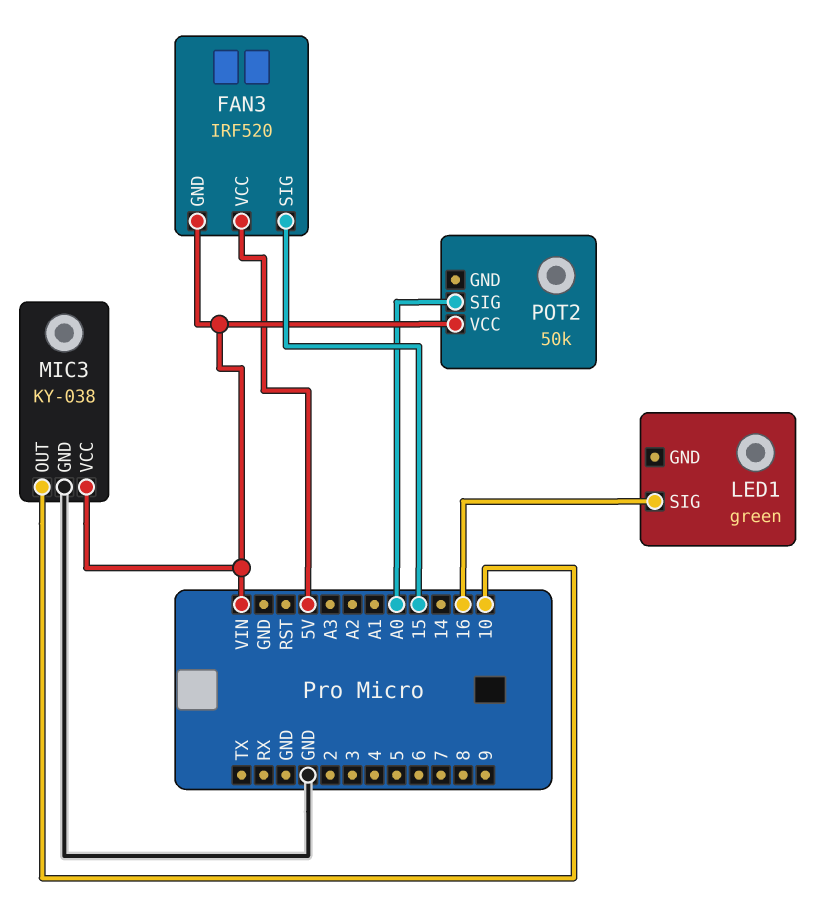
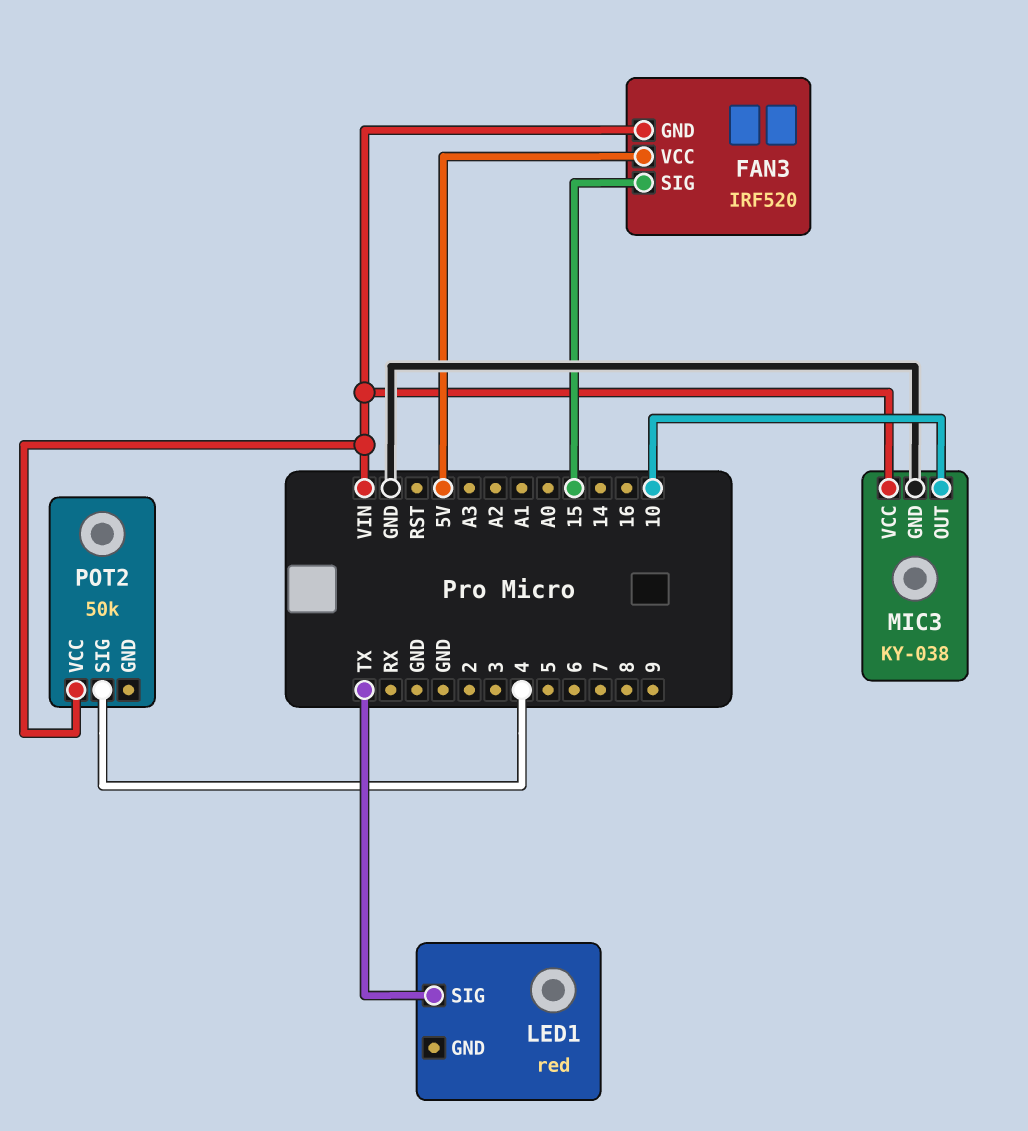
LED1: green -> red
LED1 pin SIG: 16 -> TX
POT2 pin SIG: A0 -> 4

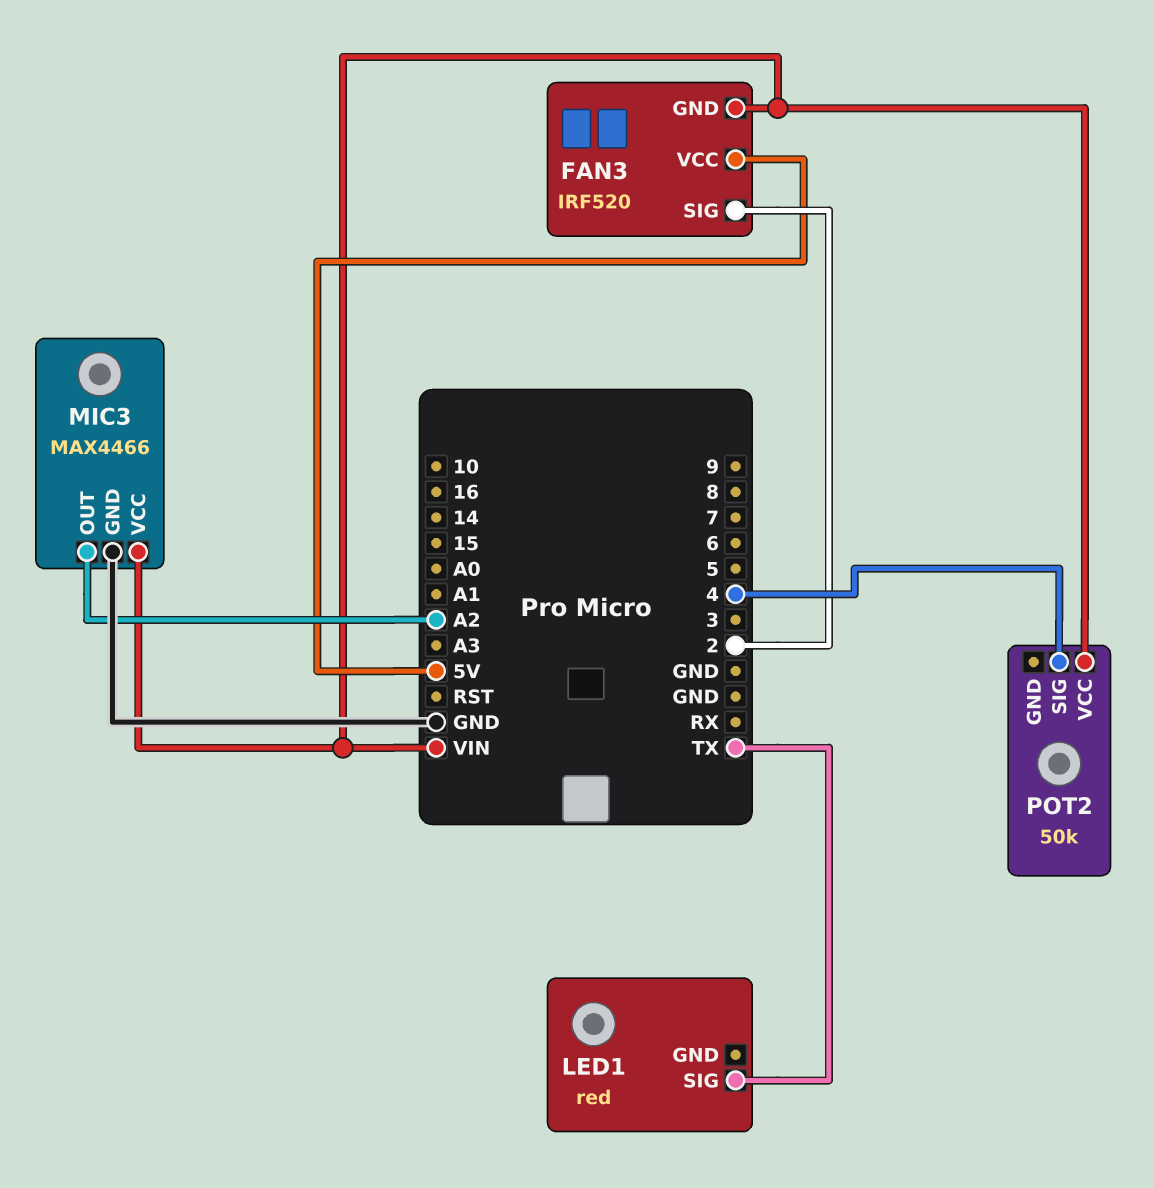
FAN3 pin SIG: 15 -> 2
MIC3: KY-038 -> MAX4466
MIC3 pin OUT: 10 -> A2

